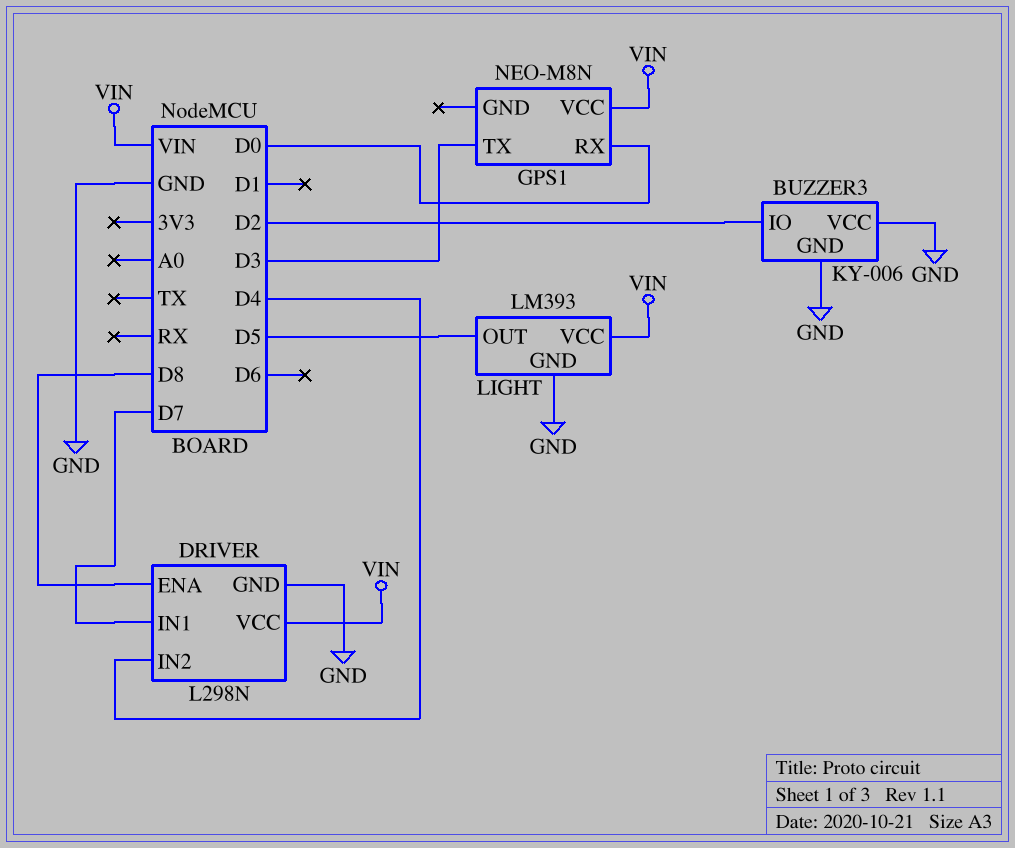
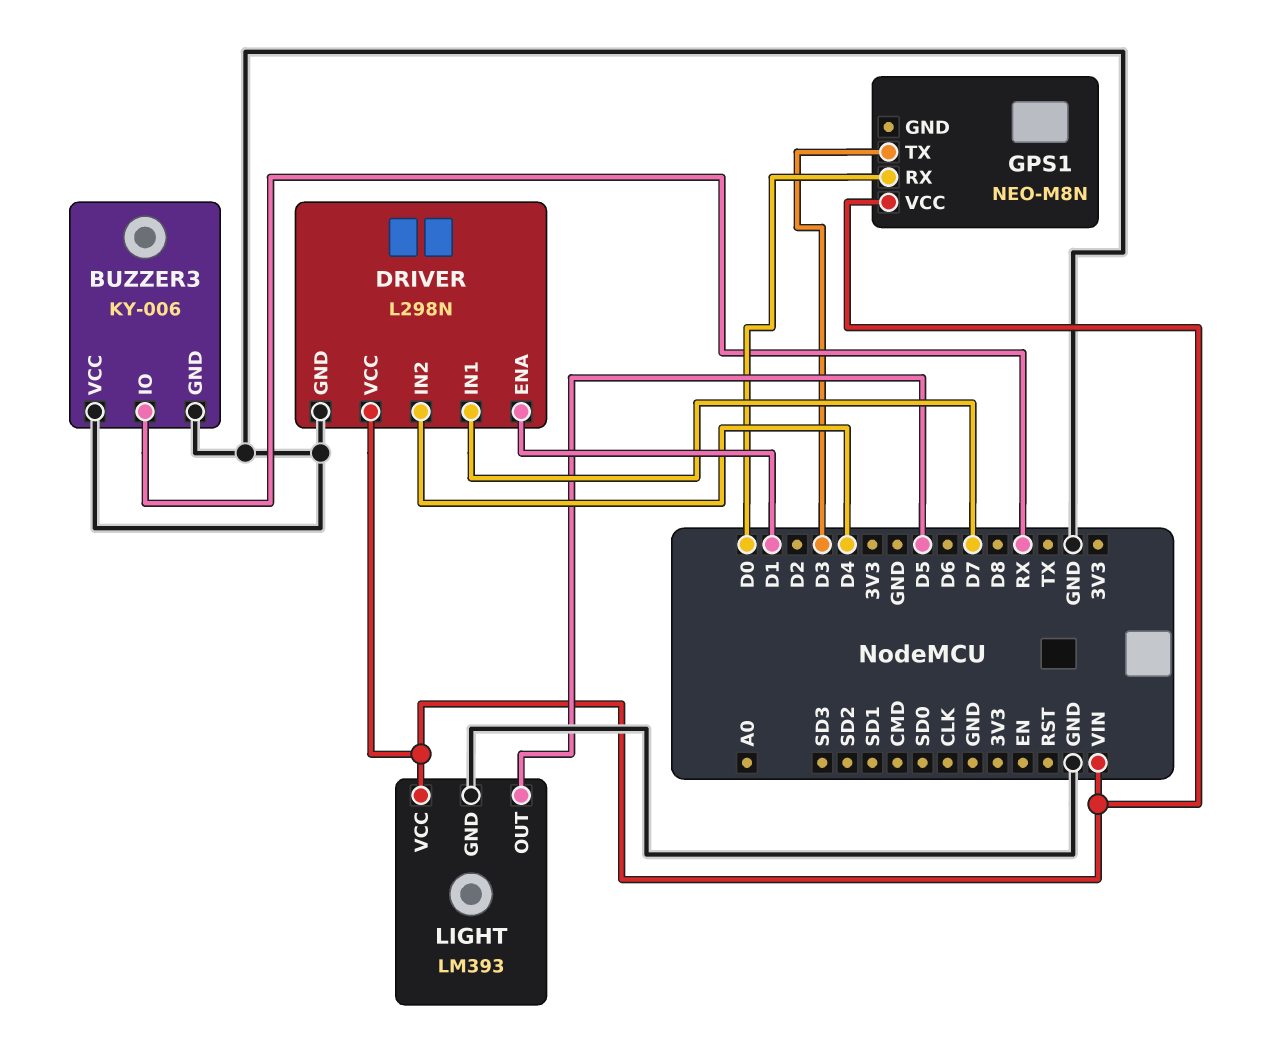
BUZZER3 pin IO: D2 -> RX
DRIVER pin ENA: D8 -> D1

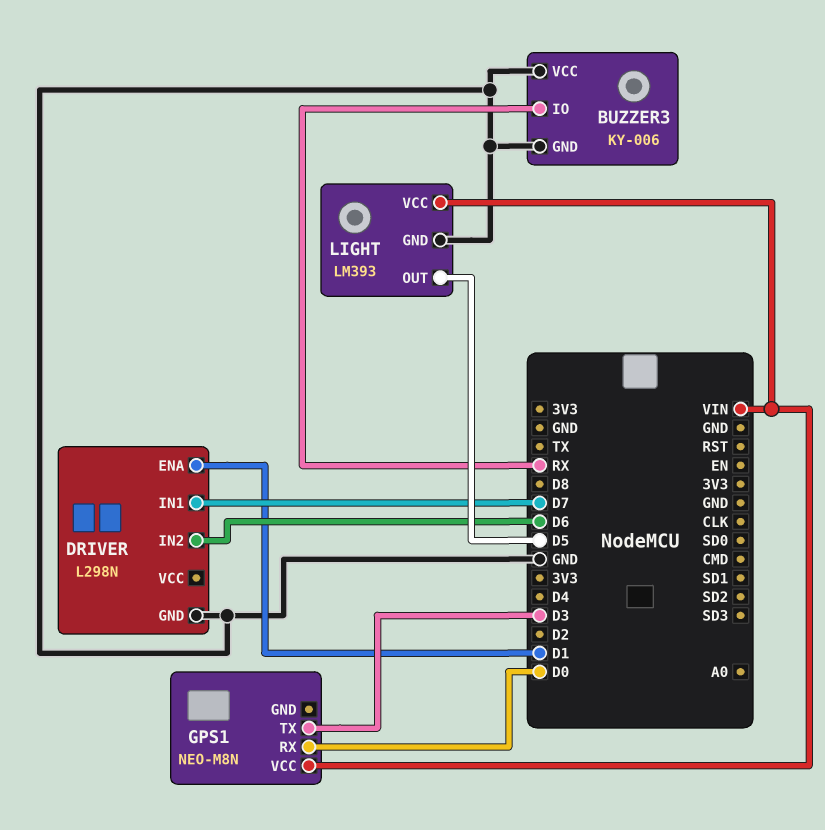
DRIVER pin IN2: D4 -> D6
DRIVER pin VCC: VIN -> none

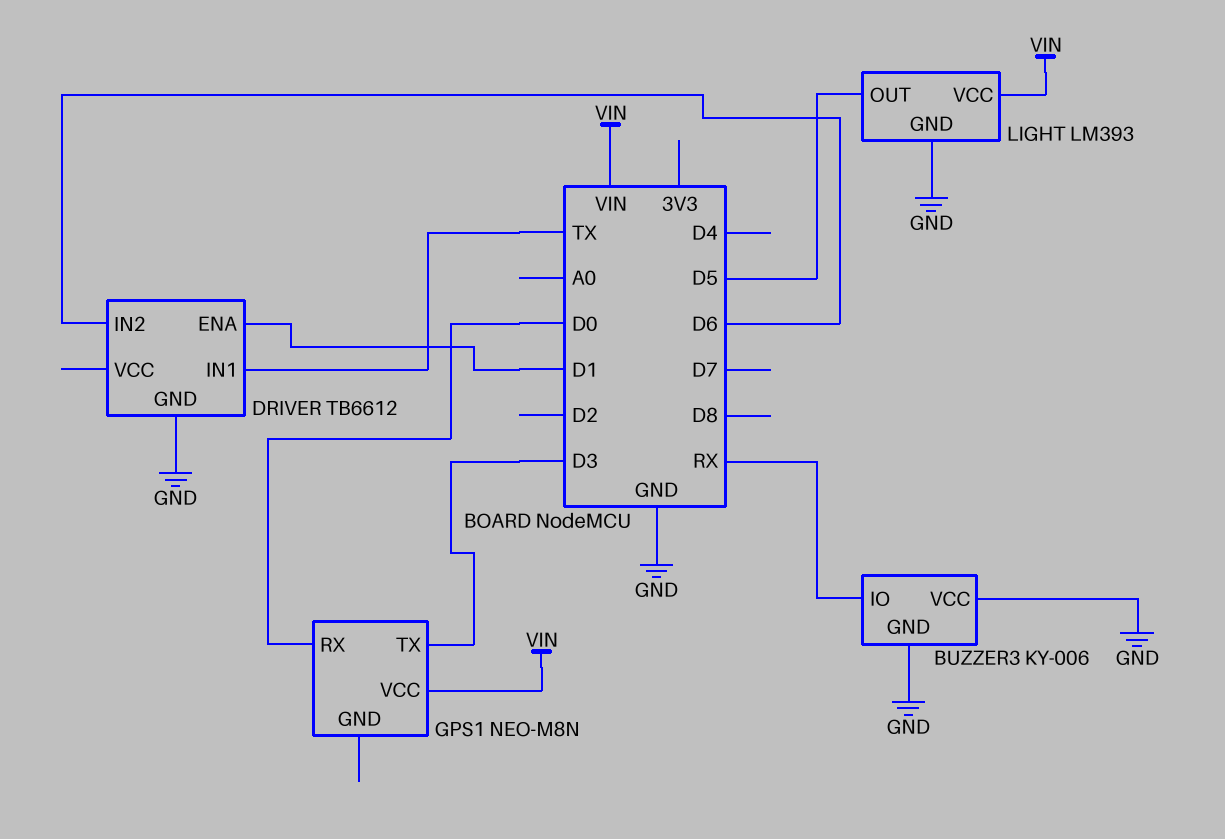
DRIVER: L298N -> TB6612
DRIVER pin IN1: D7 -> TX

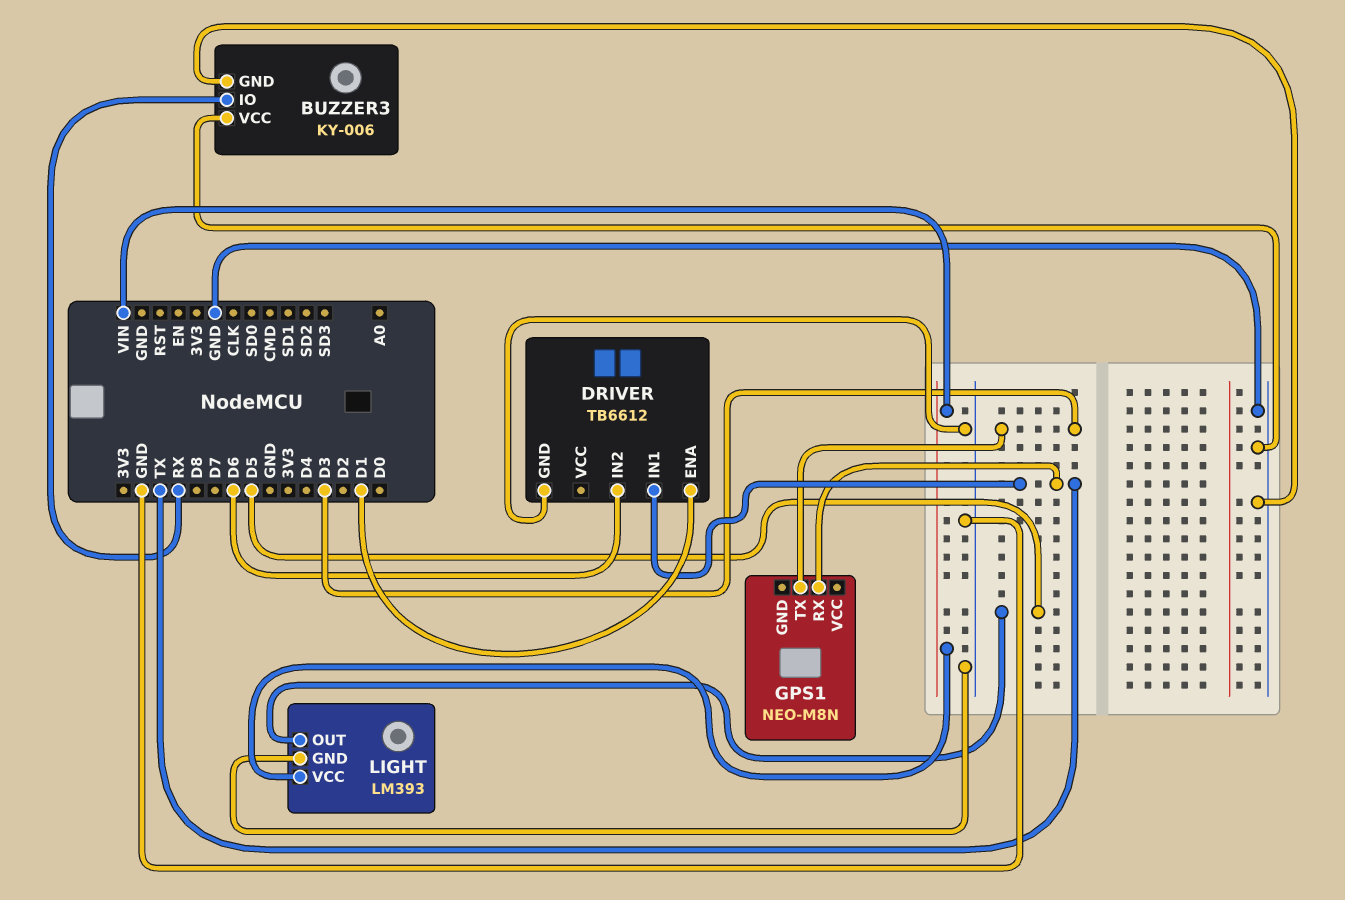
GPS1 pin RX: D0 -> TX
GPS1 pin VCC: VIN -> none

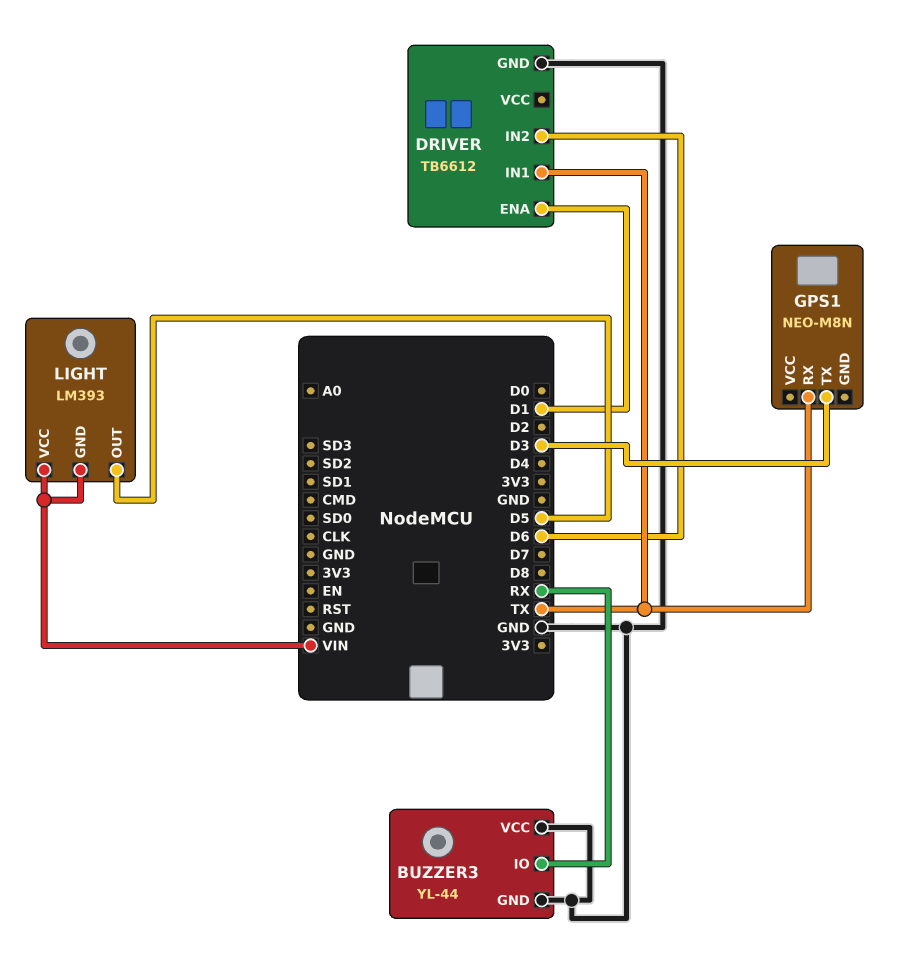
BUZZER3: KY-006 -> YL-44
LIGHT pin GND: GND -> VIN

